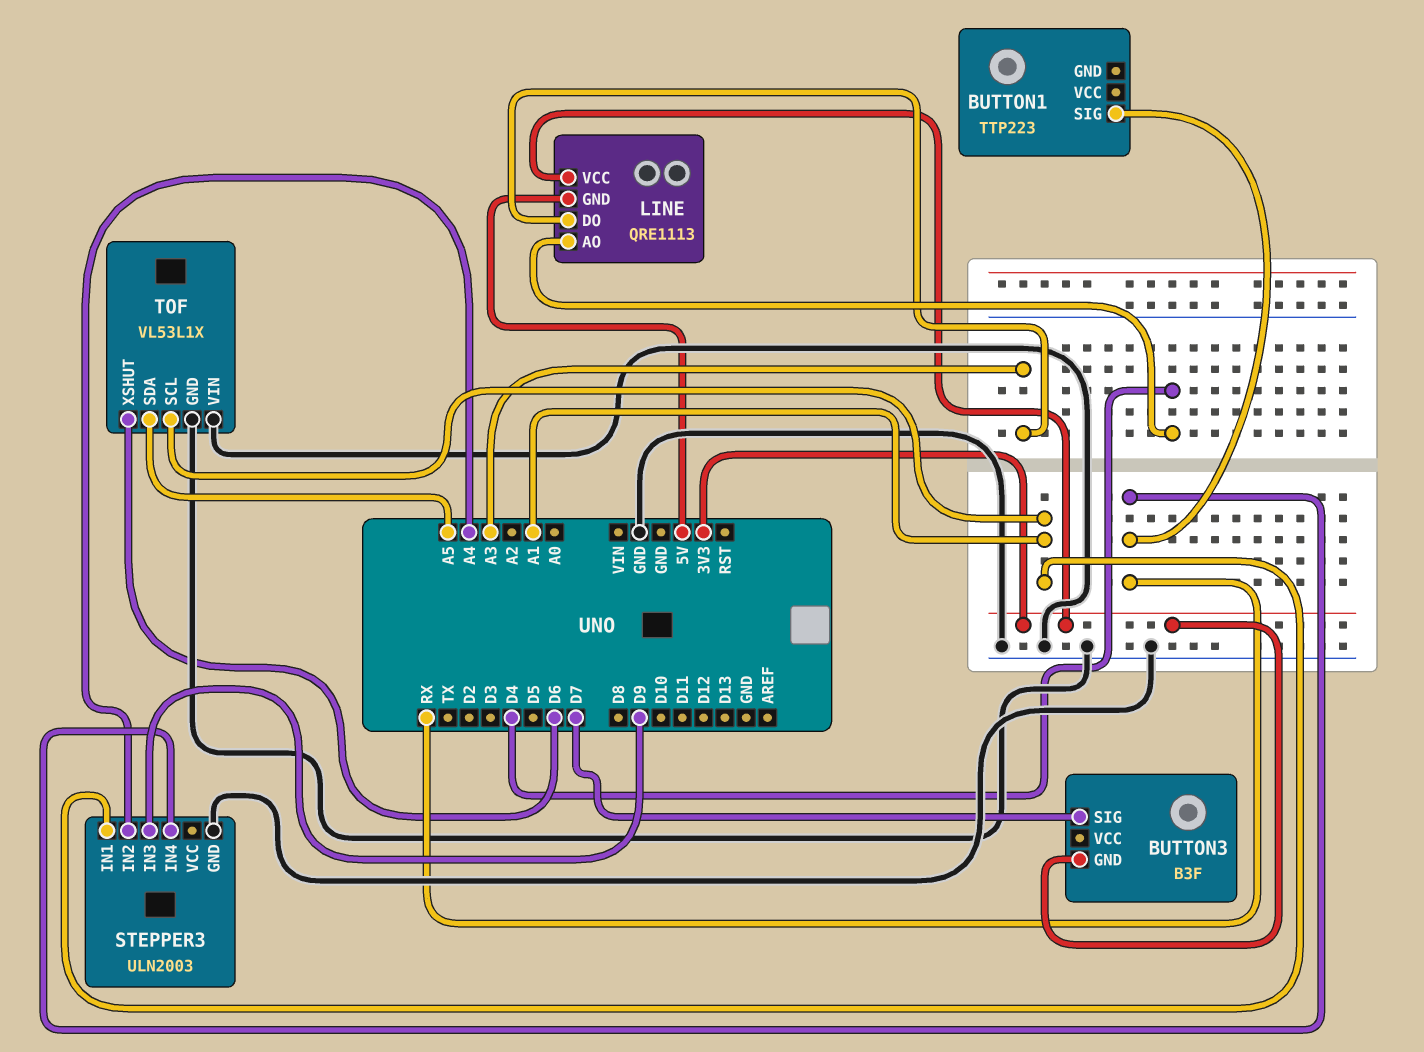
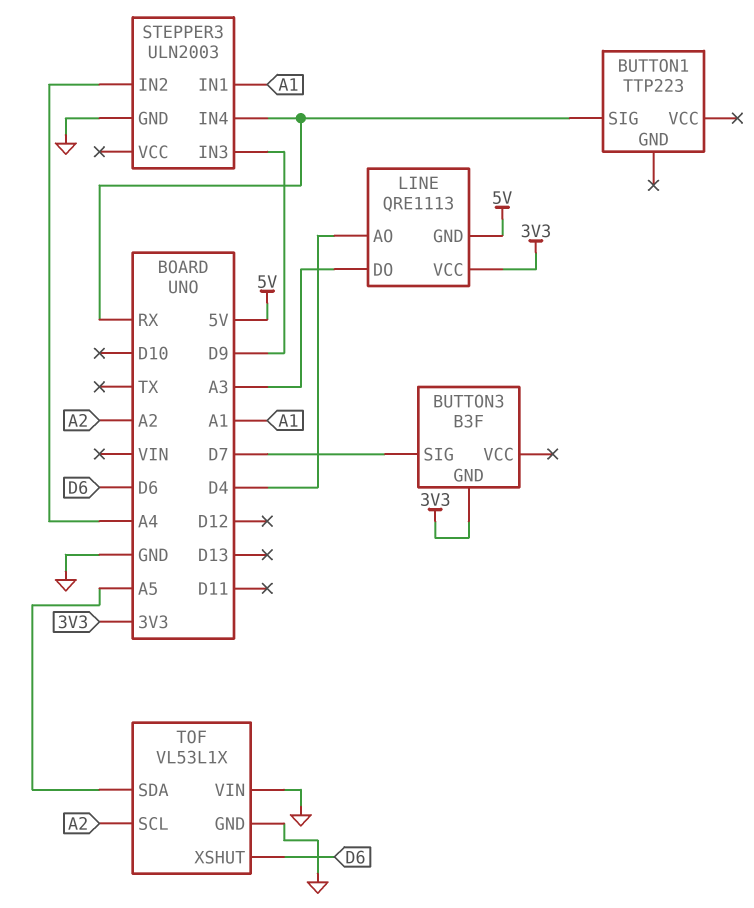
TOF pin SCL: A1 -> A2

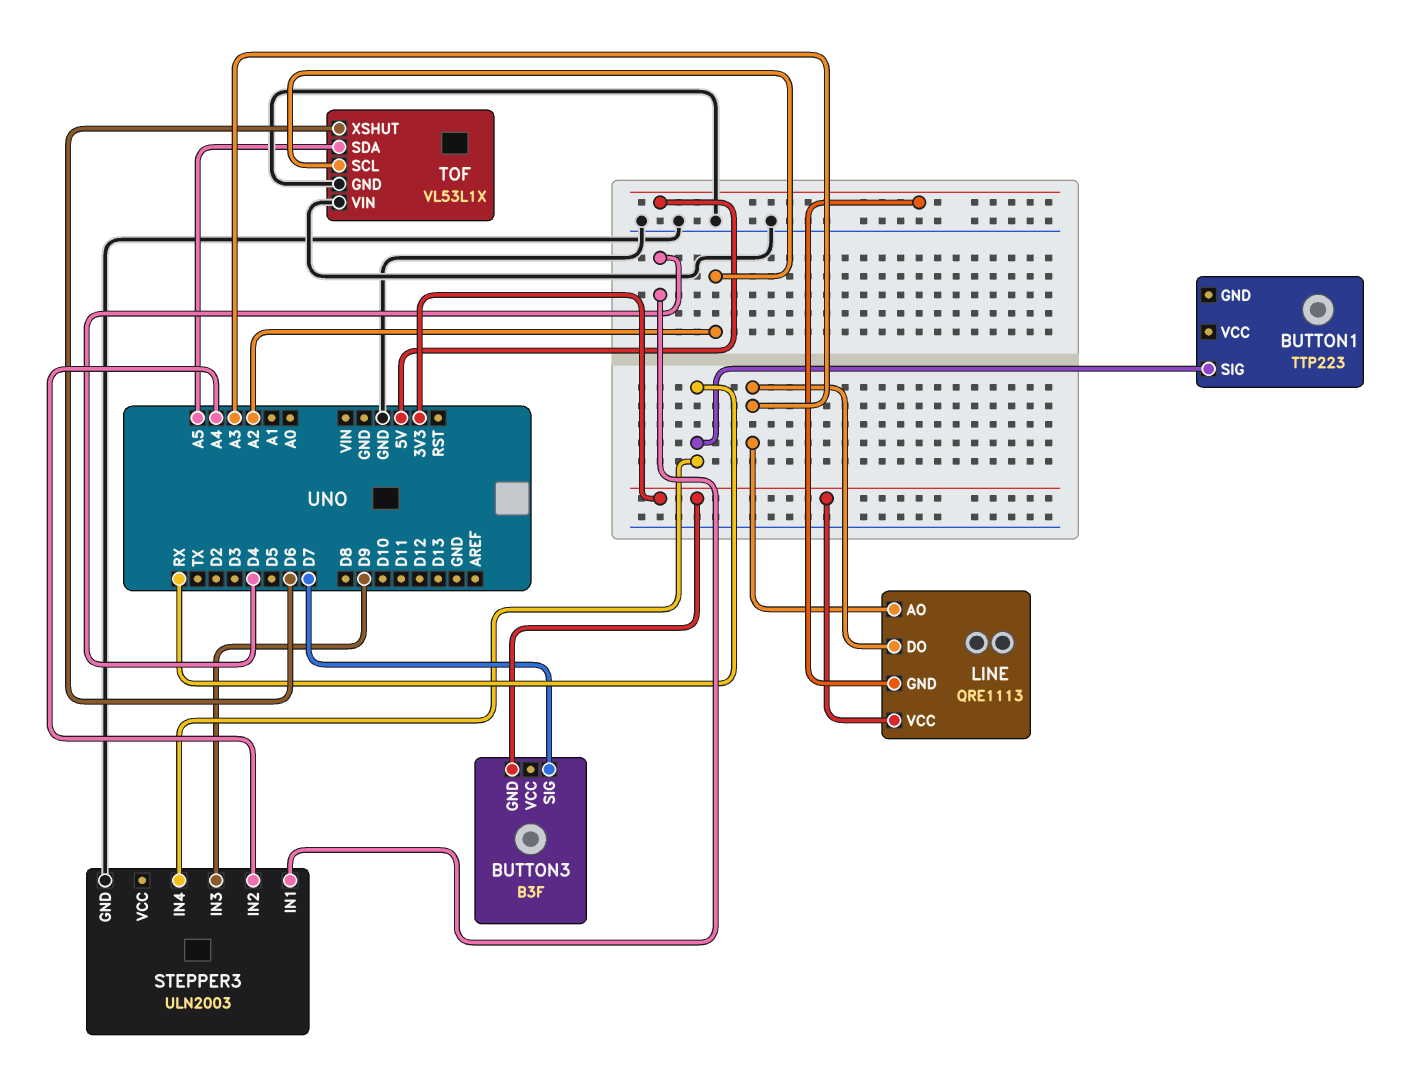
LINE pin AO: D4 -> A3
STEPPER3 pin IN1: A1 -> D4

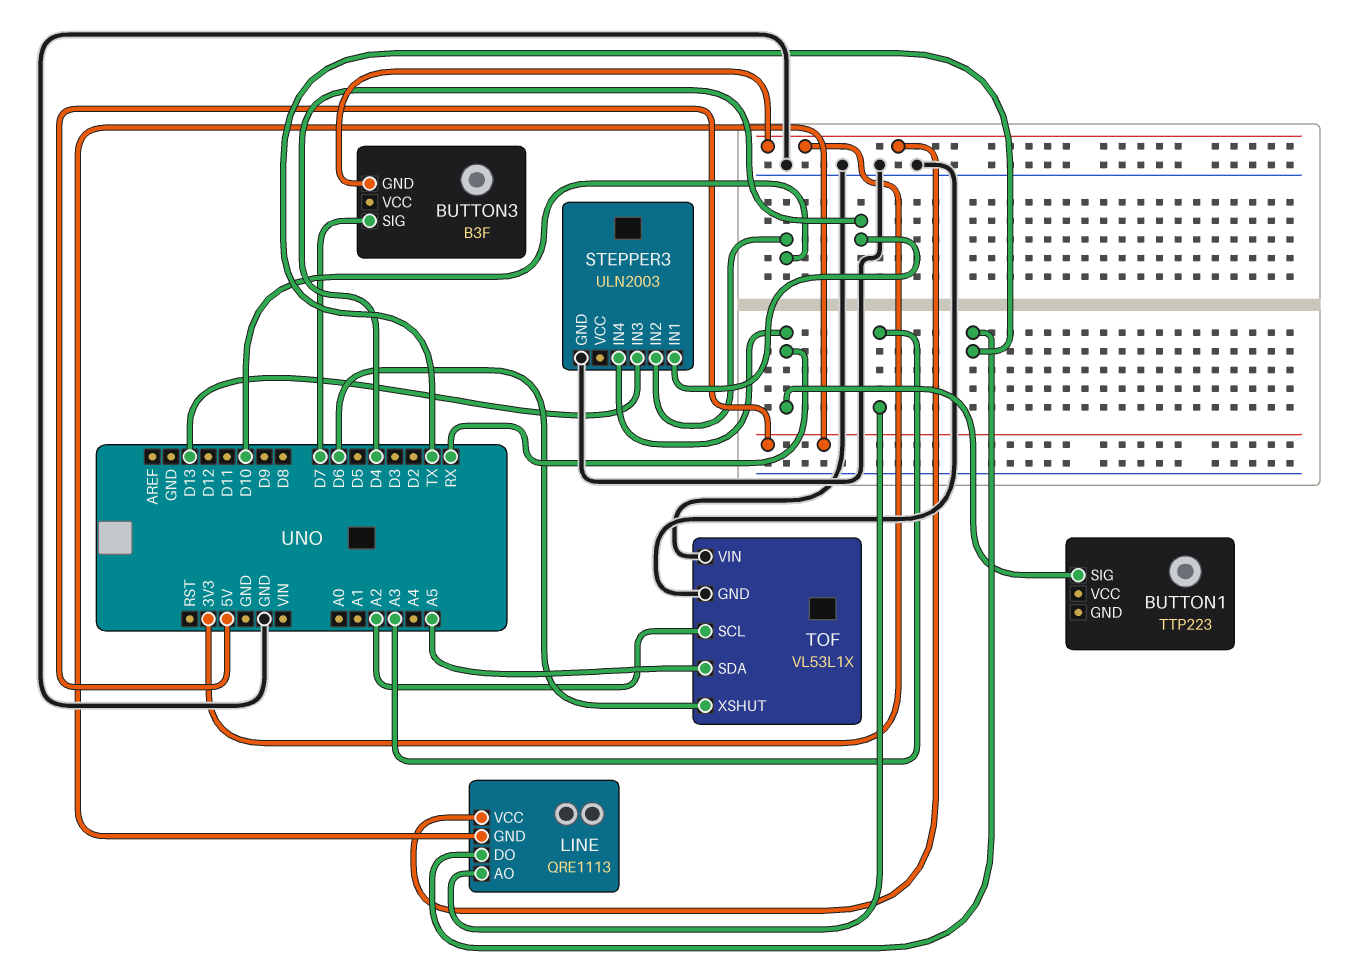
LINE pin DO: A3 -> TX
STEPPER3 pin IN2: A4 -> D10
STEPPER3 pin IN3: D9 -> D13

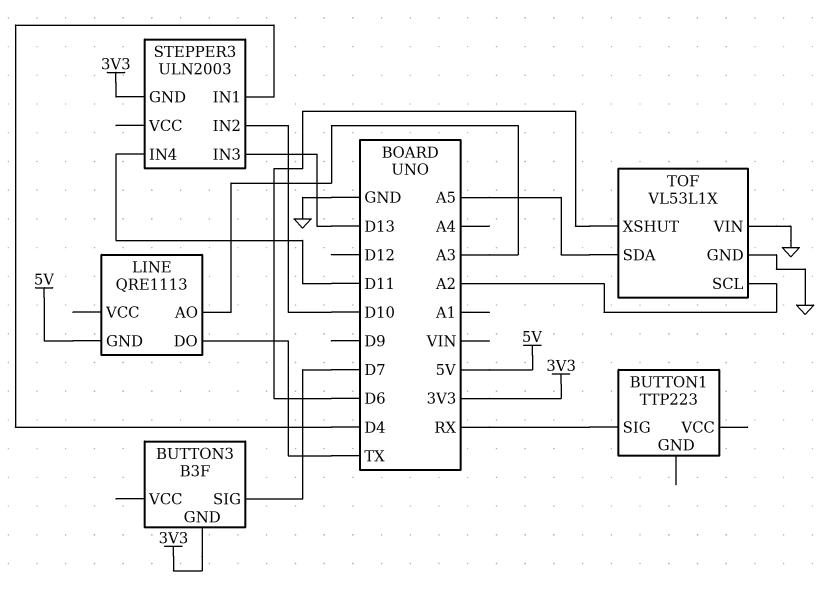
LINE pin VCC: 3V3 -> none
STEPPER3 pin GND: GND -> 3V3
STEPPER3 pin IN4: RX -> D11

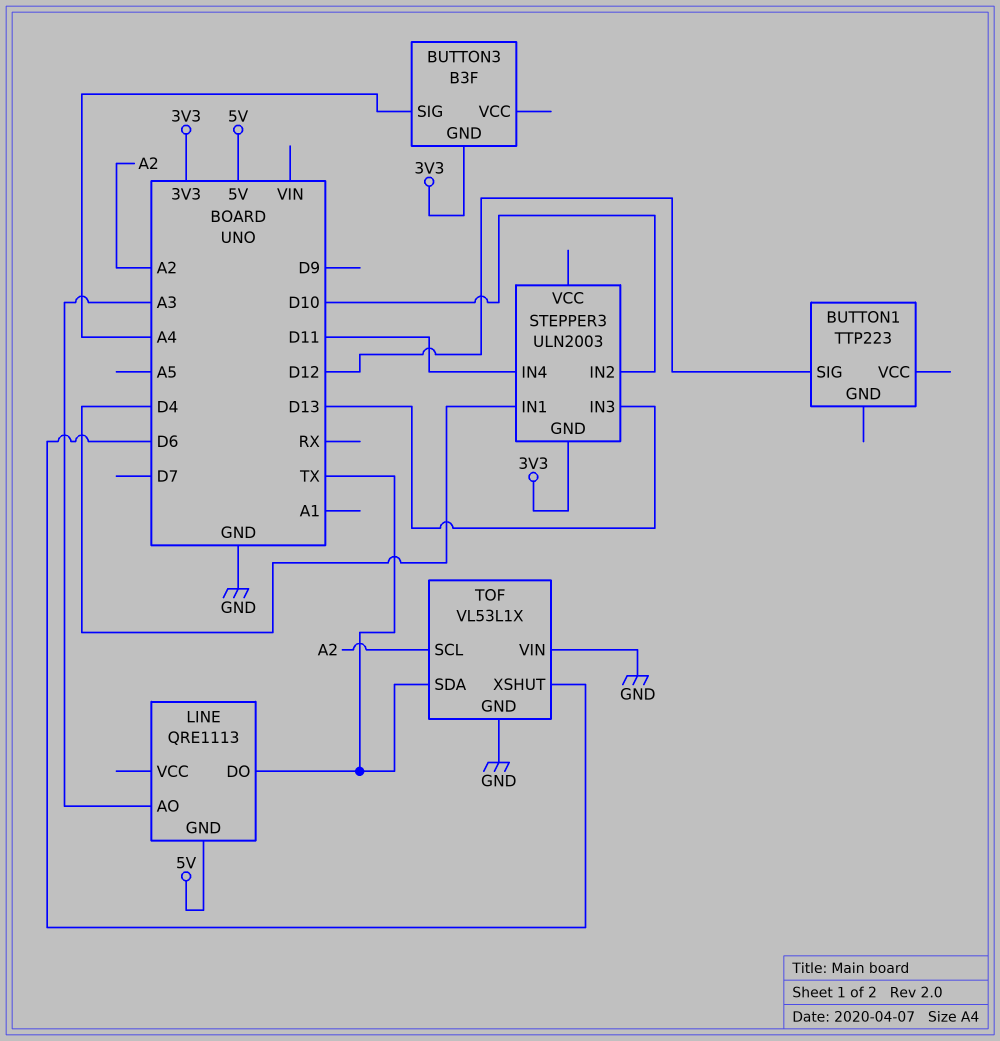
BUTTON1 pin SIG: RX -> D12
BUTTON3 pin SIG: D7 -> A4
TOF pin SDA: A5 -> TX

